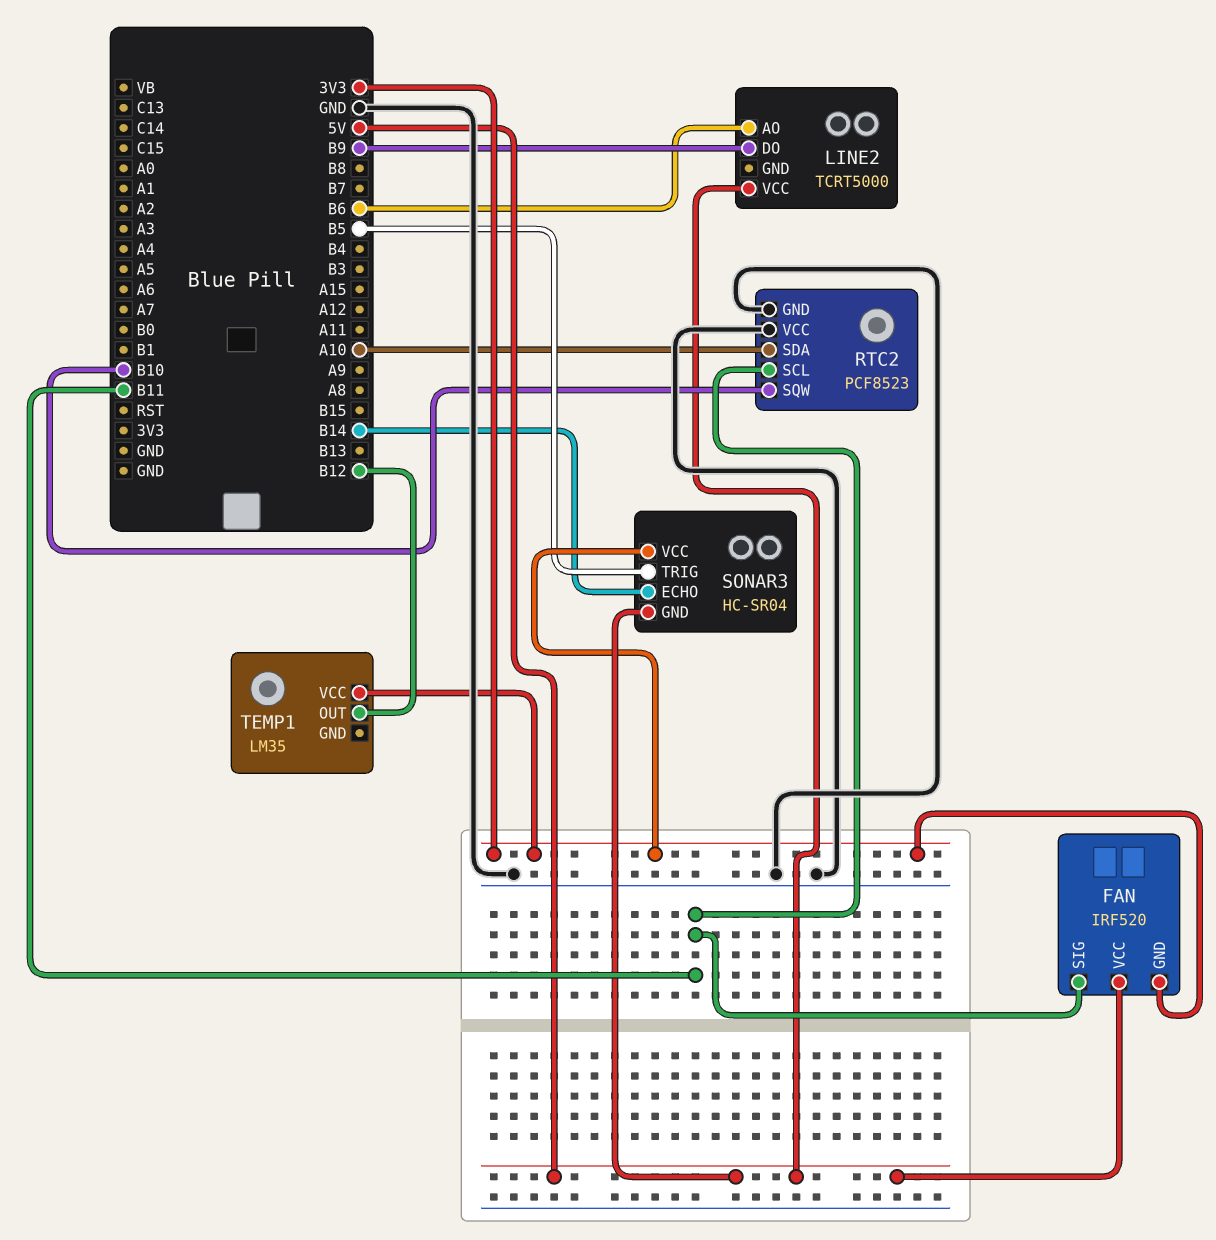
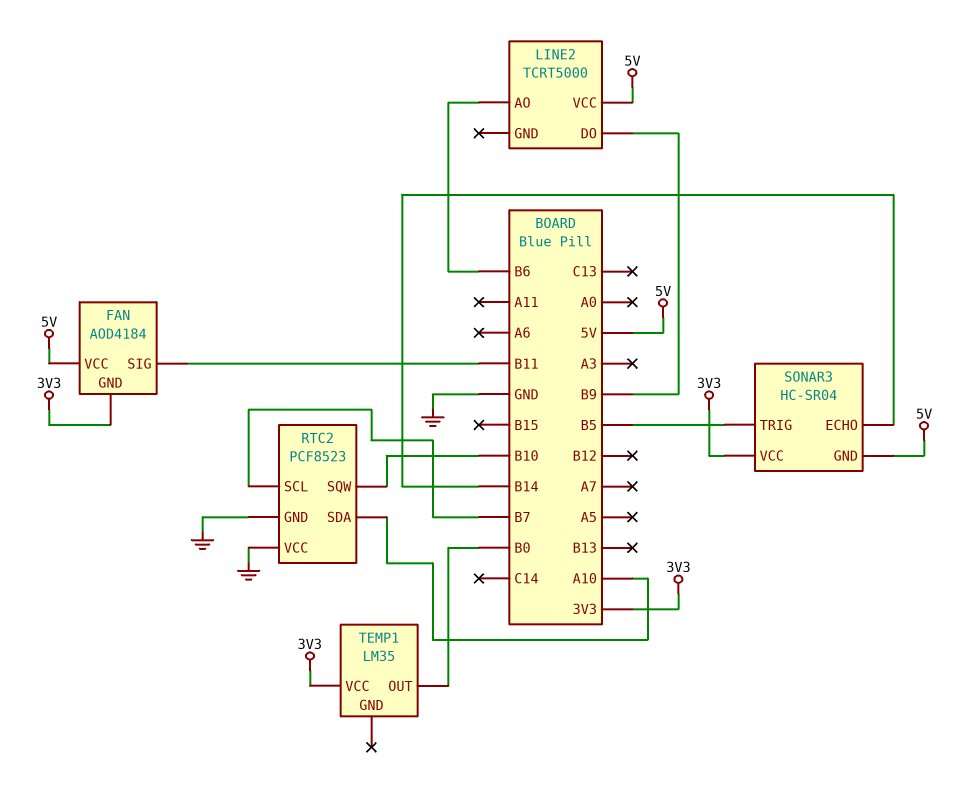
FAN: IRF520 -> AOD4184
RTC2 pin SCL: B11 -> B7
TEMP1 pin OUT: B12 -> B0

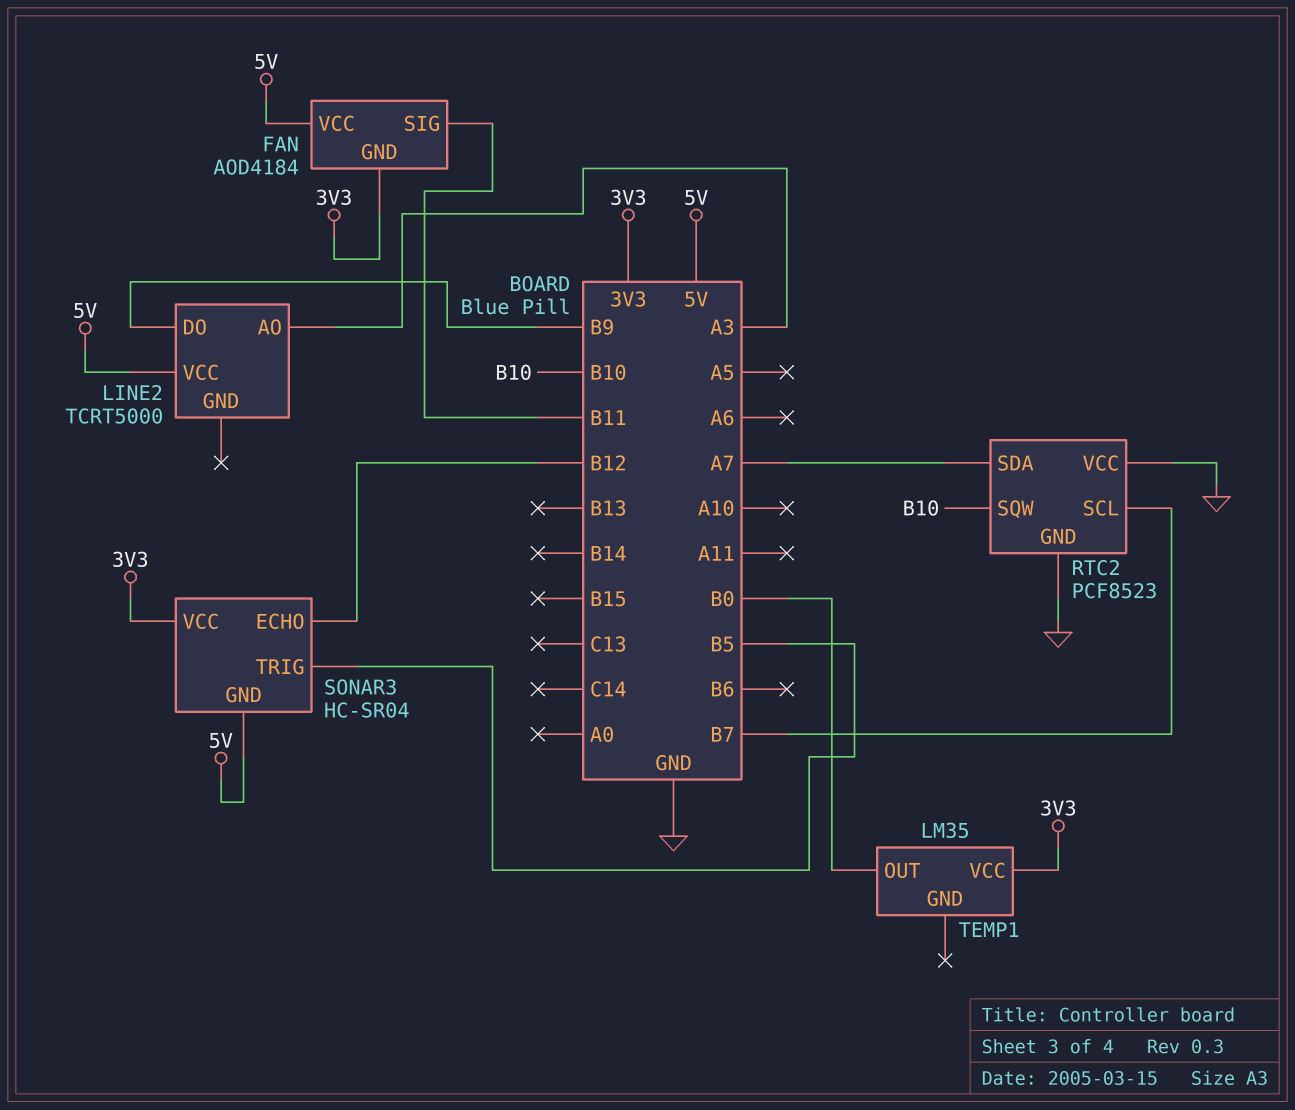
LINE2 pin AO: B6 -> A3
RTC2 pin SDA: A10 -> A7
SONAR3 pin ECHO: B14 -> B12

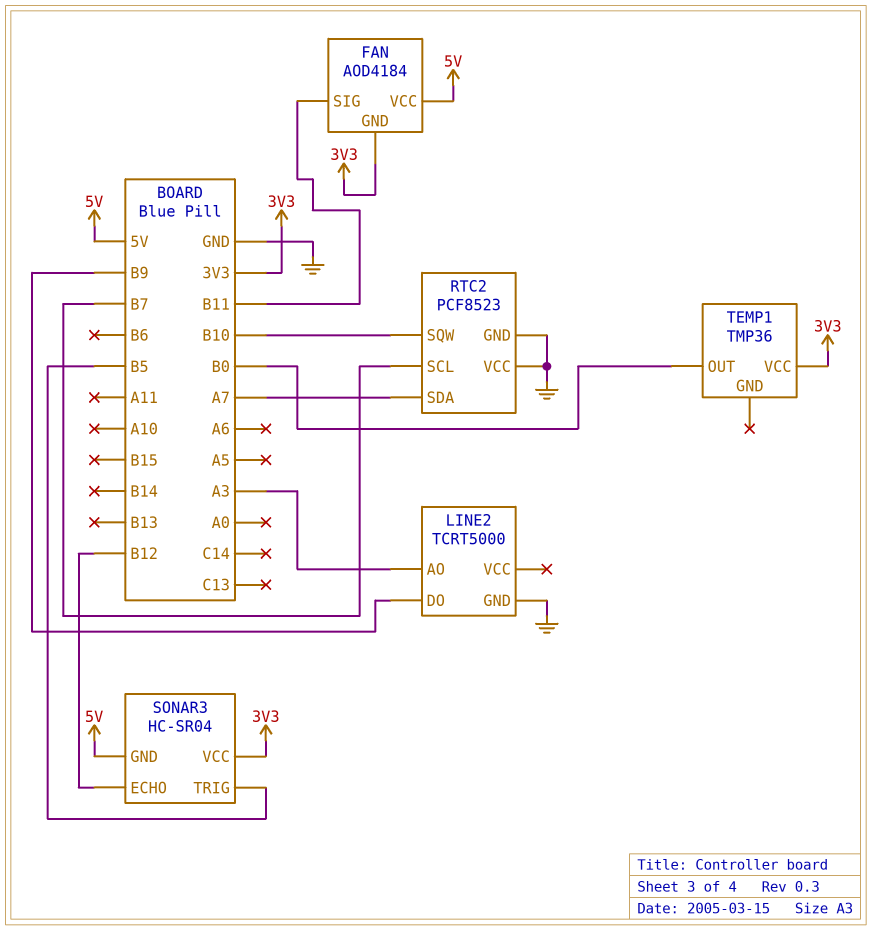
LINE2 pin GND: none -> GND
LINE2 pin VCC: 5V -> none
TEMP1: LM35 -> TMP36

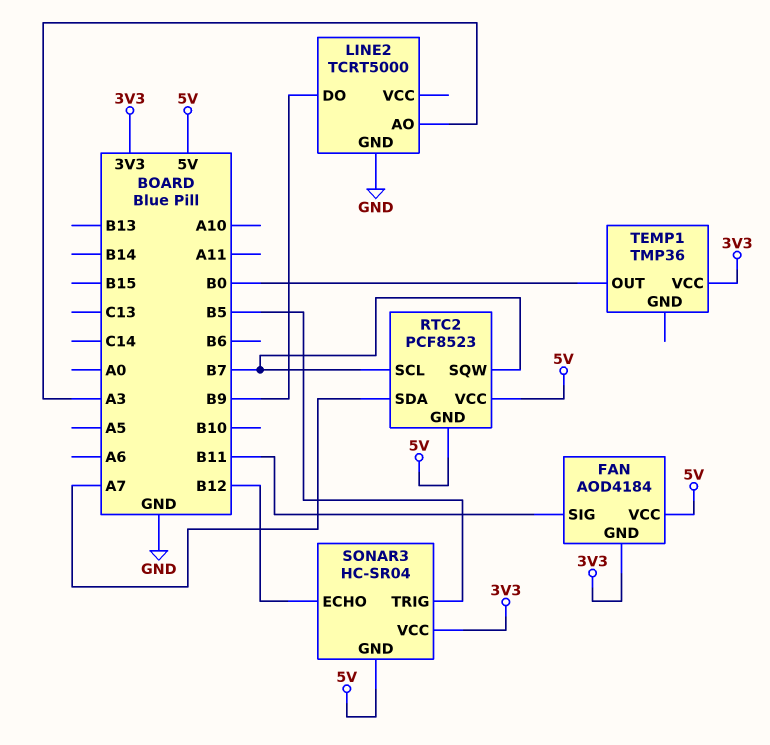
RTC2 pin GND: GND -> 5V
RTC2 pin SQW: B10 -> B7
RTC2 pin VCC: GND -> 5V

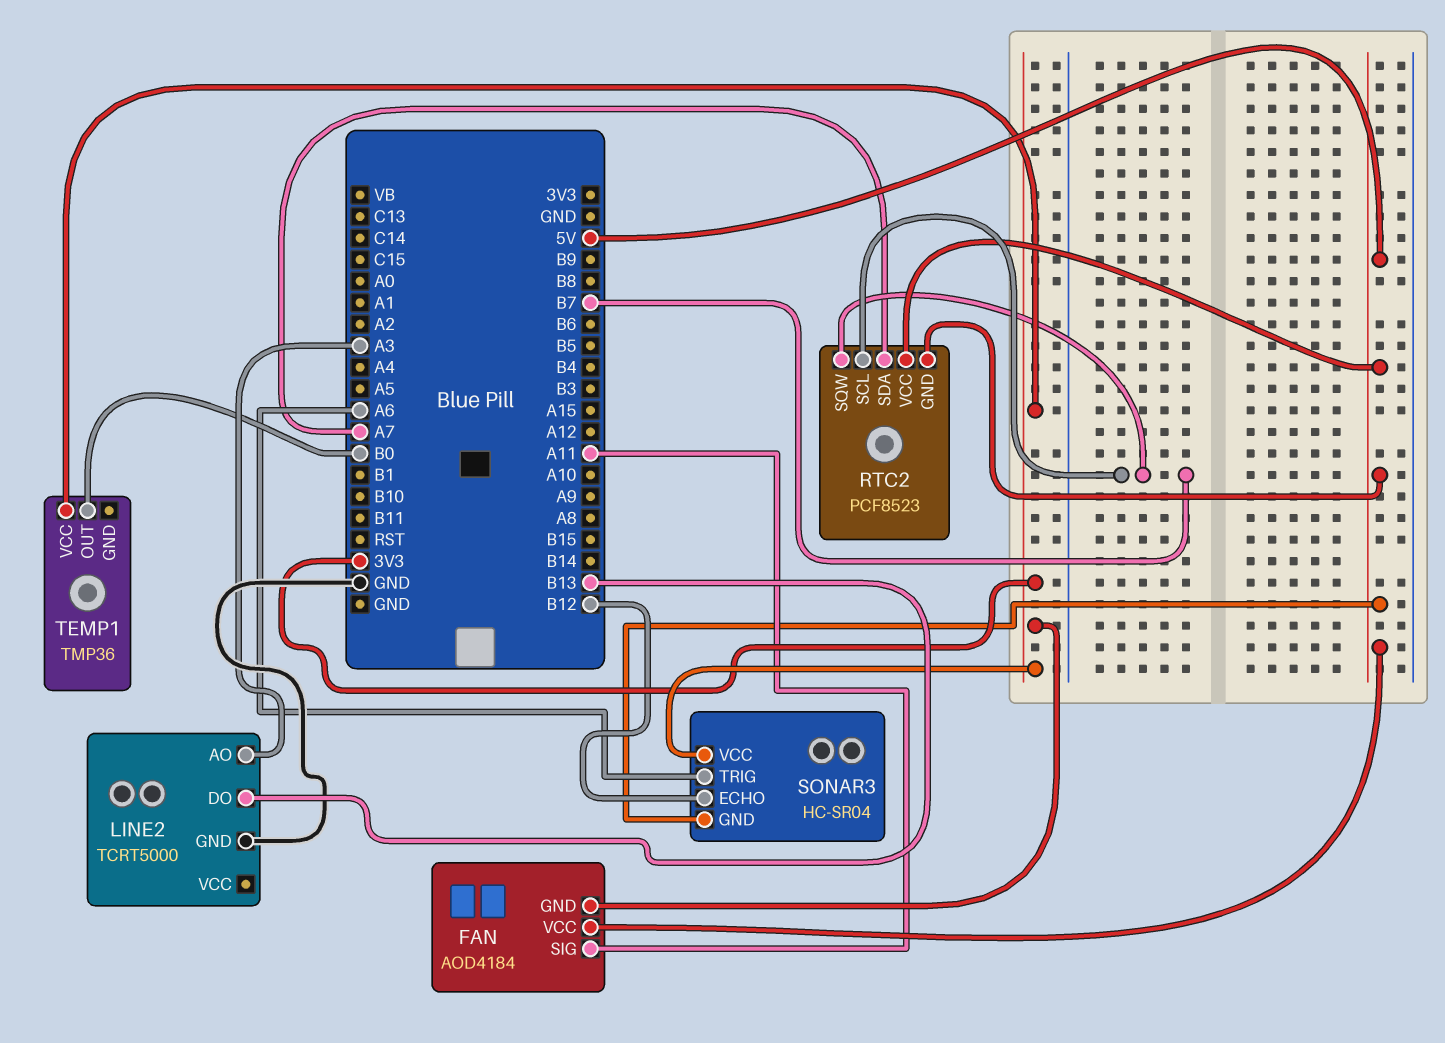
FAN pin SIG: B11 -> A11
LINE2 pin DO: B9 -> B13
SONAR3 pin TRIG: B5 -> A6

